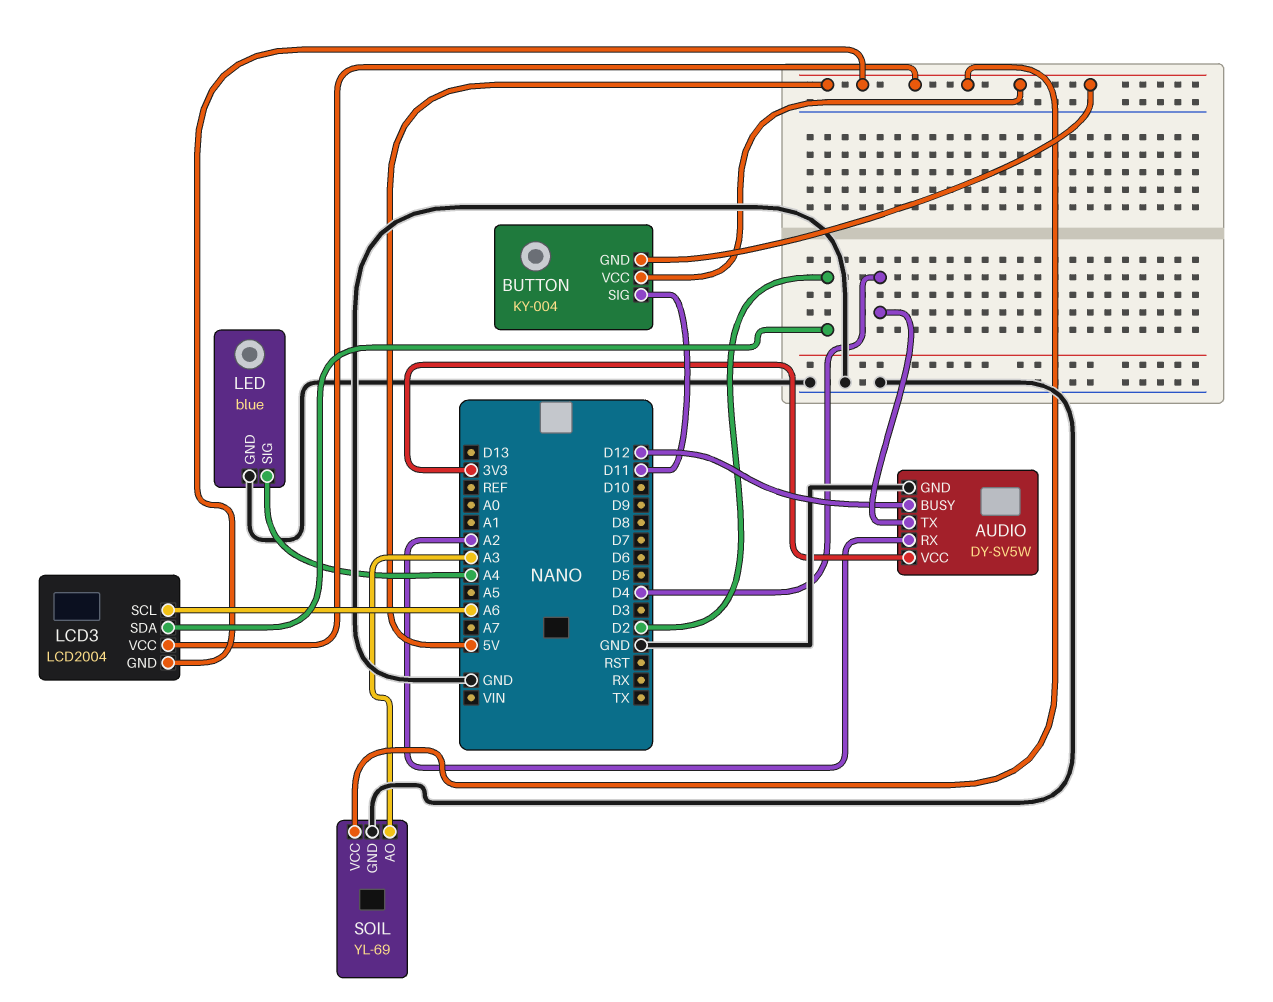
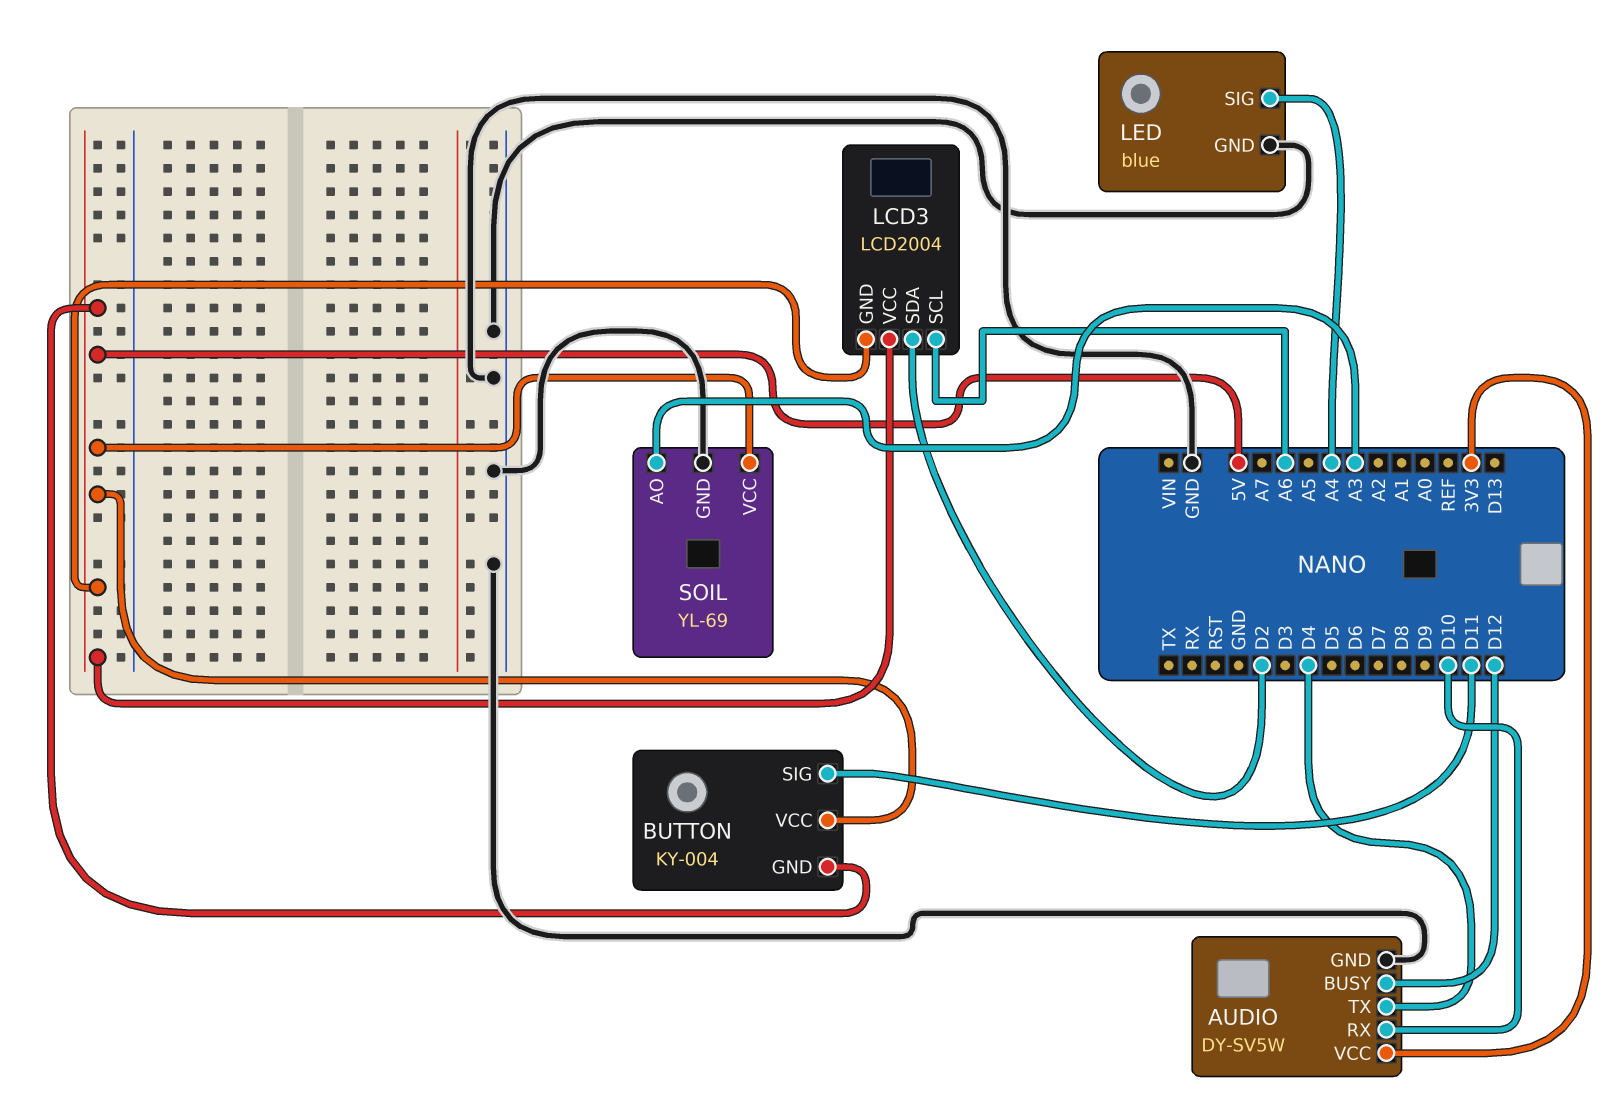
AUDIO pin RX: A2 -> D10

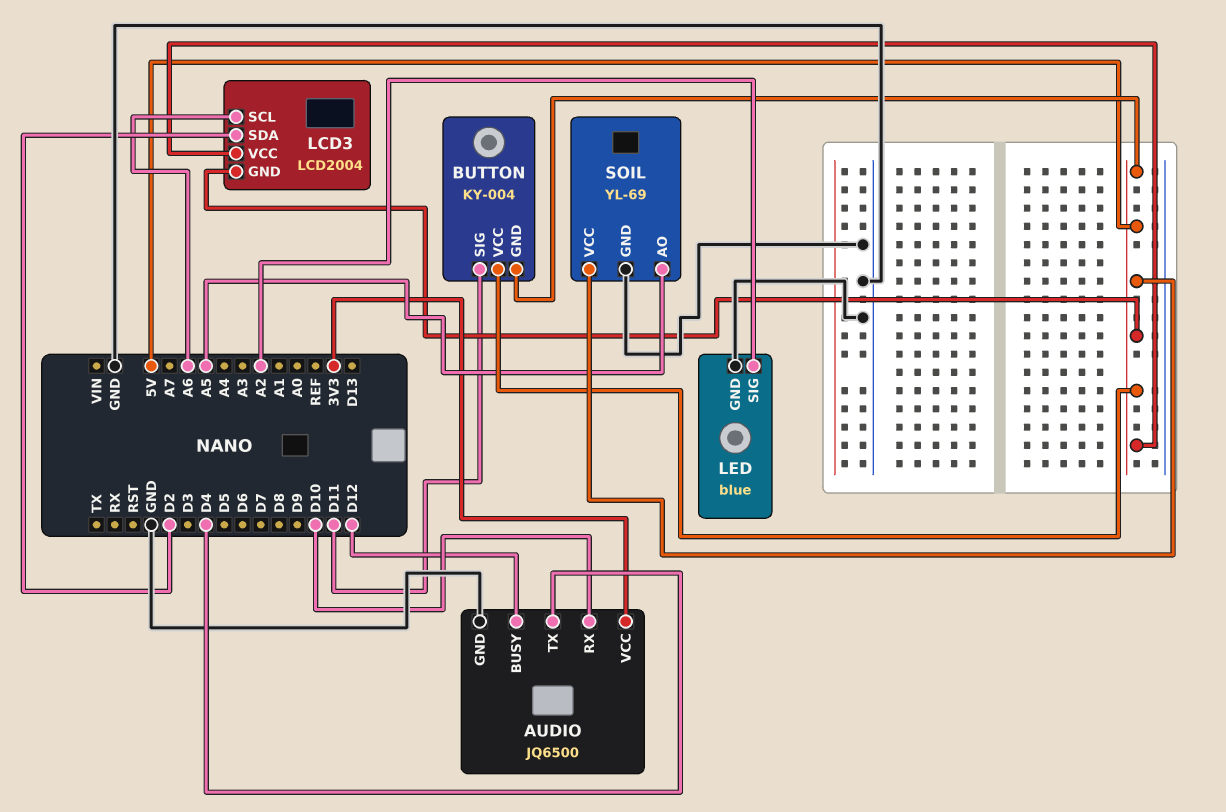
AUDIO: DY-SV5W -> JQ6500
LED pin SIG: A4 -> A2
SOIL pin AO: A3 -> A5

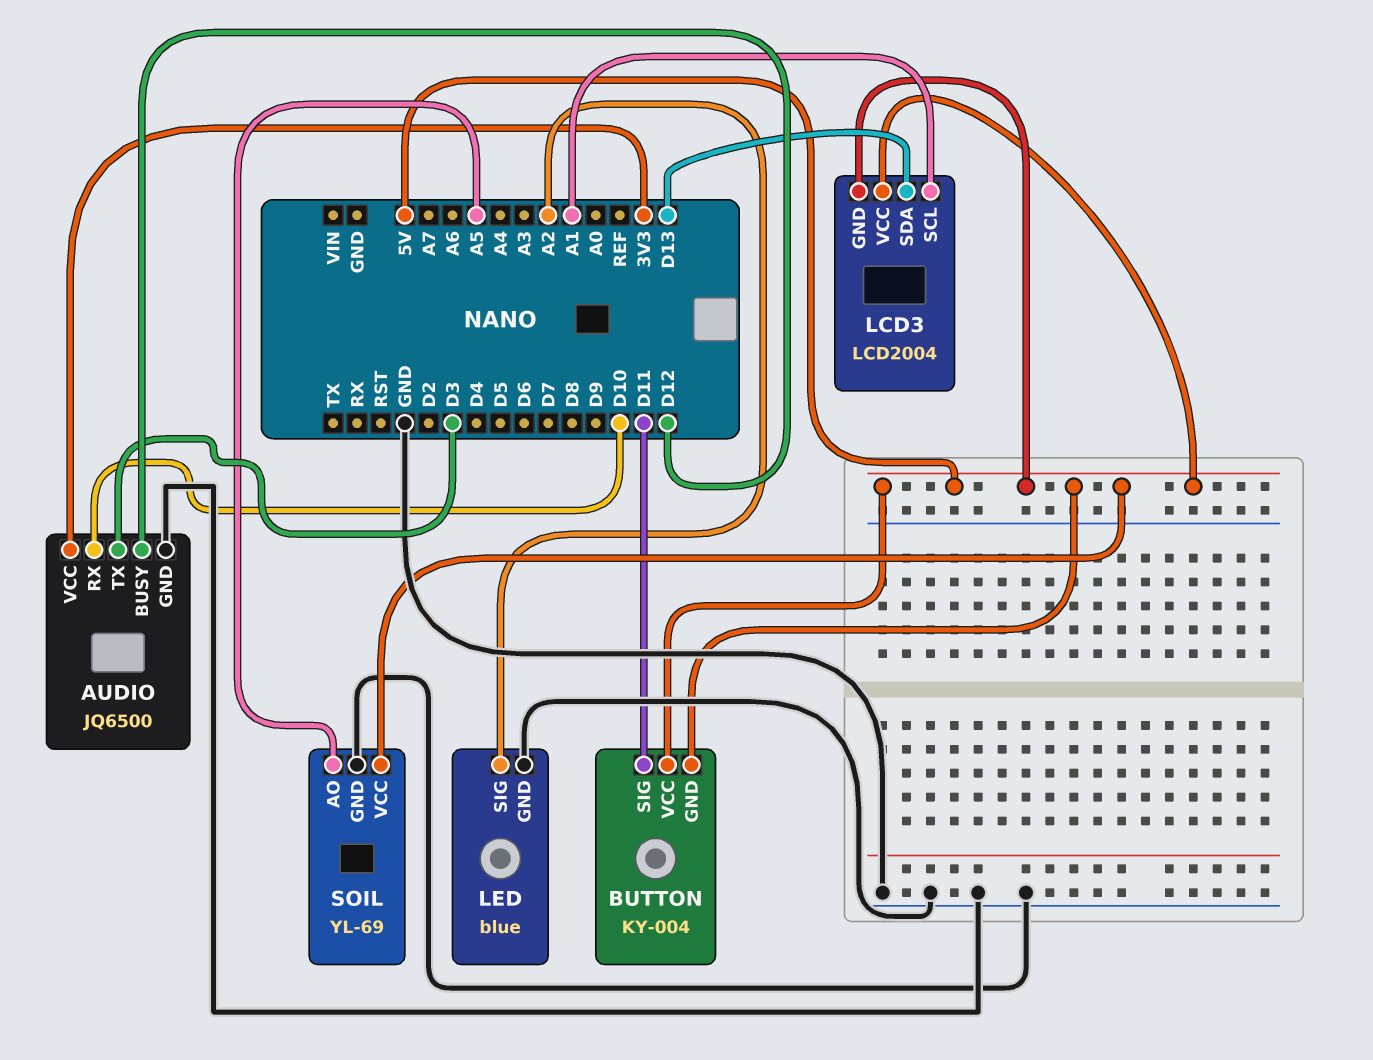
AUDIO pin TX: D4 -> D3
LCD3 pin SCL: A6 -> A1
LCD3 pin SDA: D2 -> D13

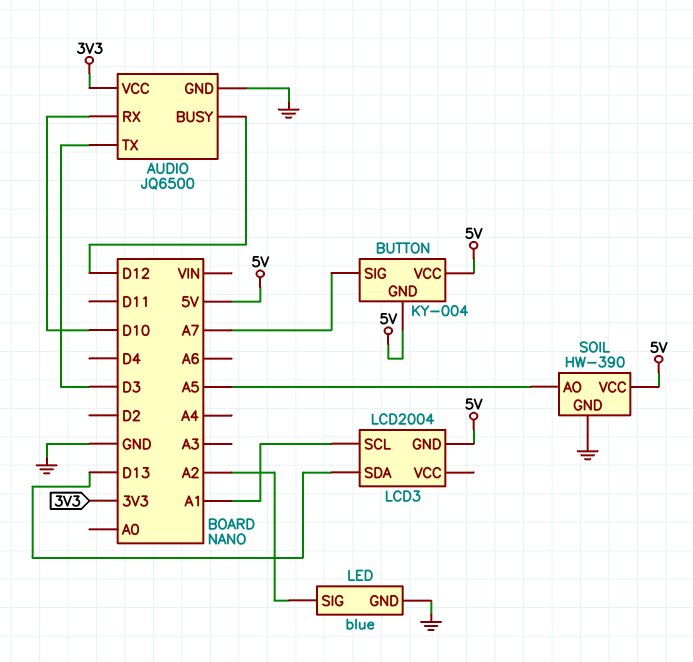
BUTTON pin SIG: D11 -> A7
LCD3 pin VCC: 5V -> none
SOIL: YL-69 -> HW-390

